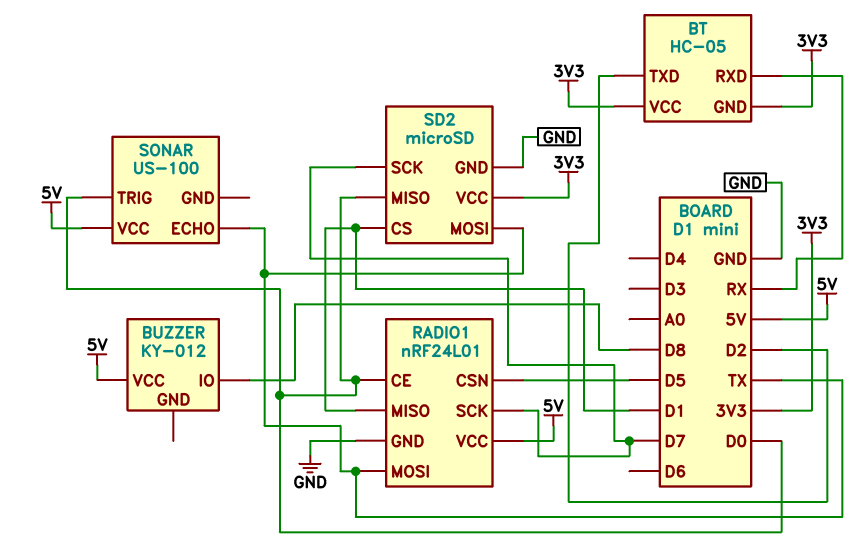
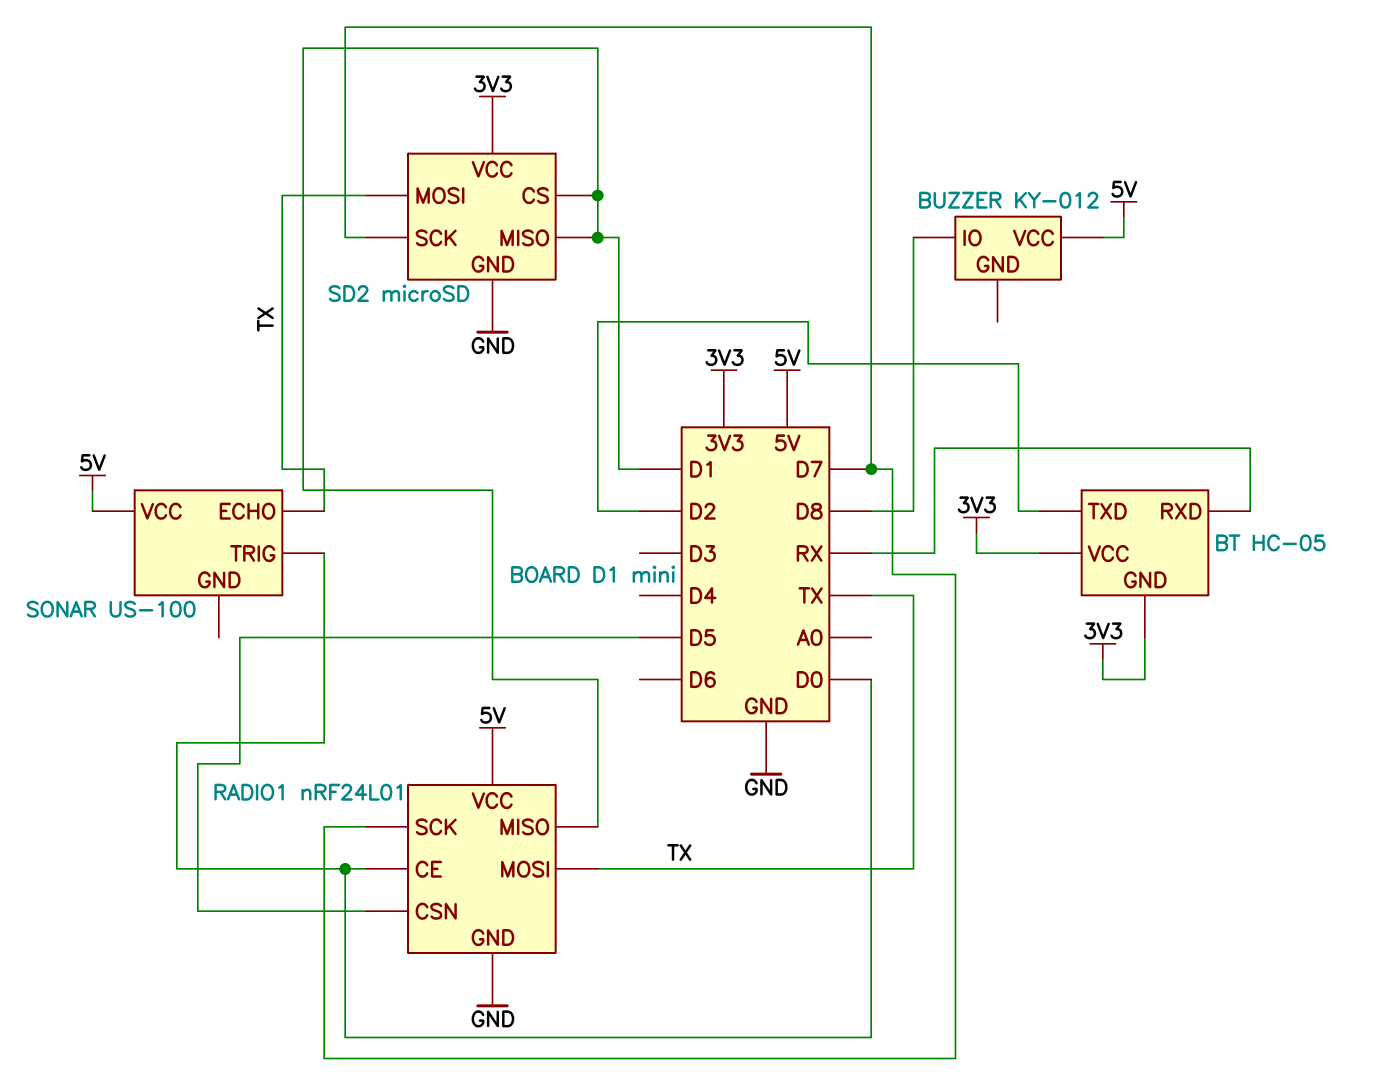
SD2 pin MISO: D0 -> D1

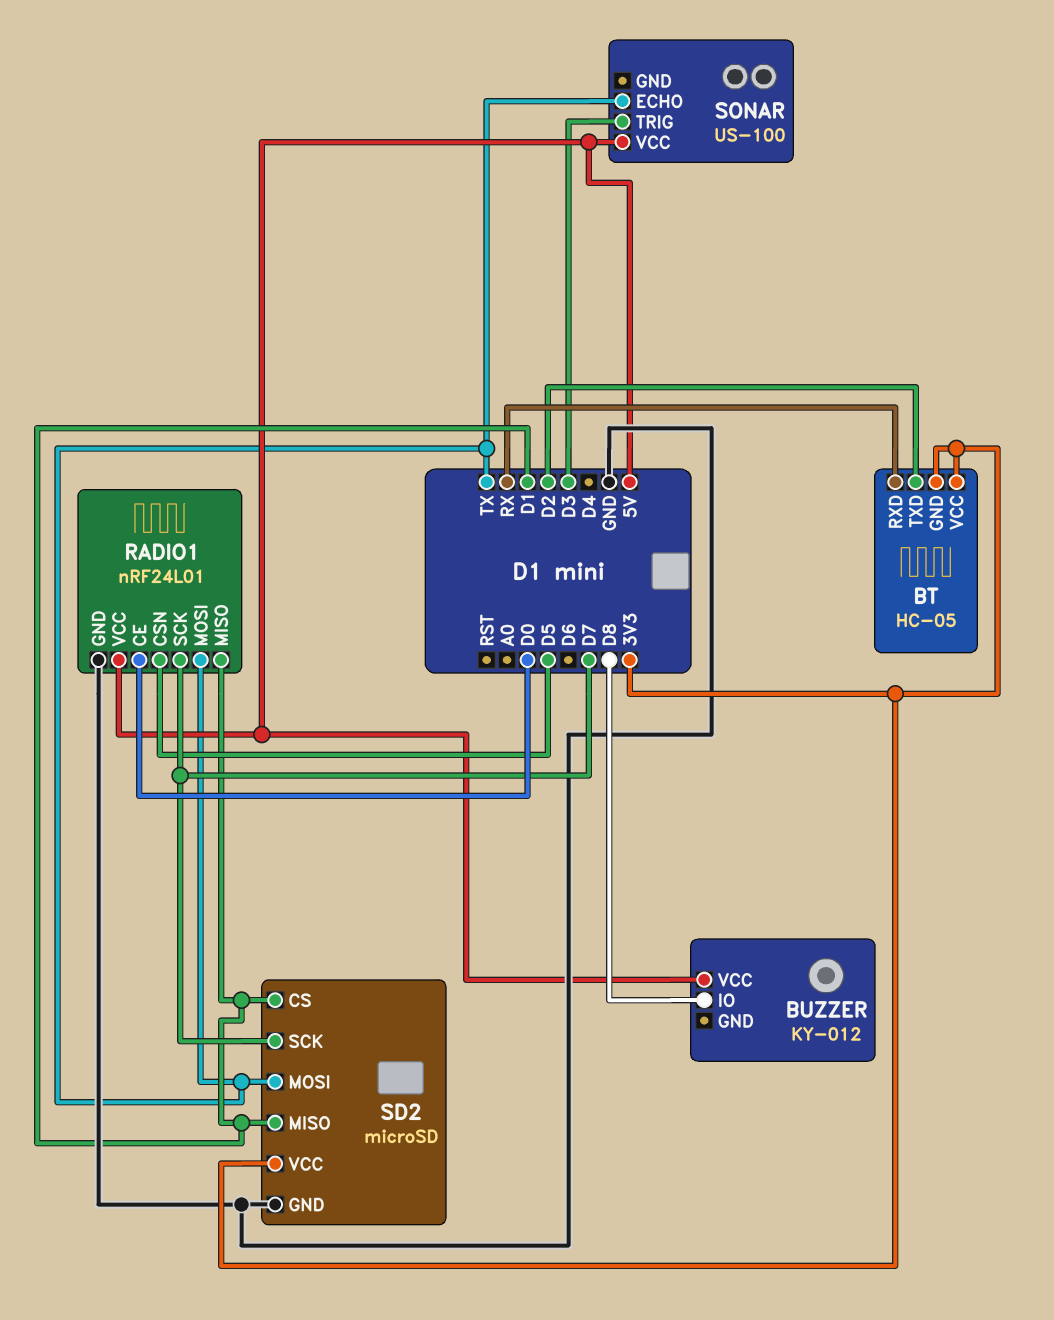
SONAR pin TRIG: D0 -> D3

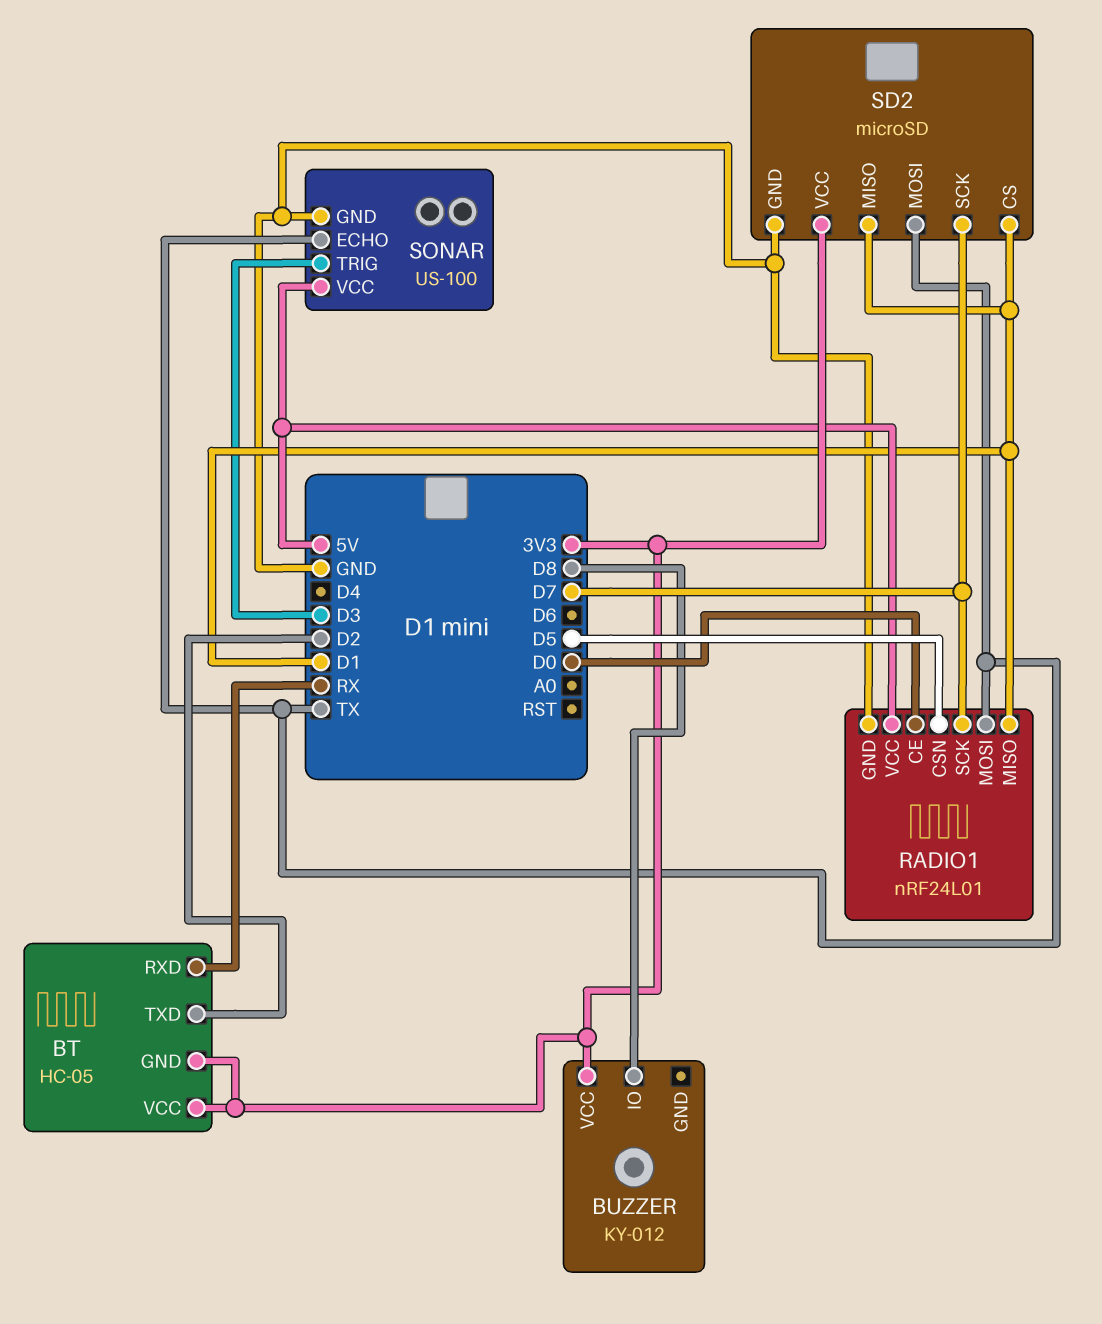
BUZZER pin VCC: 5V -> 3V3
SONAR pin GND: none -> GND

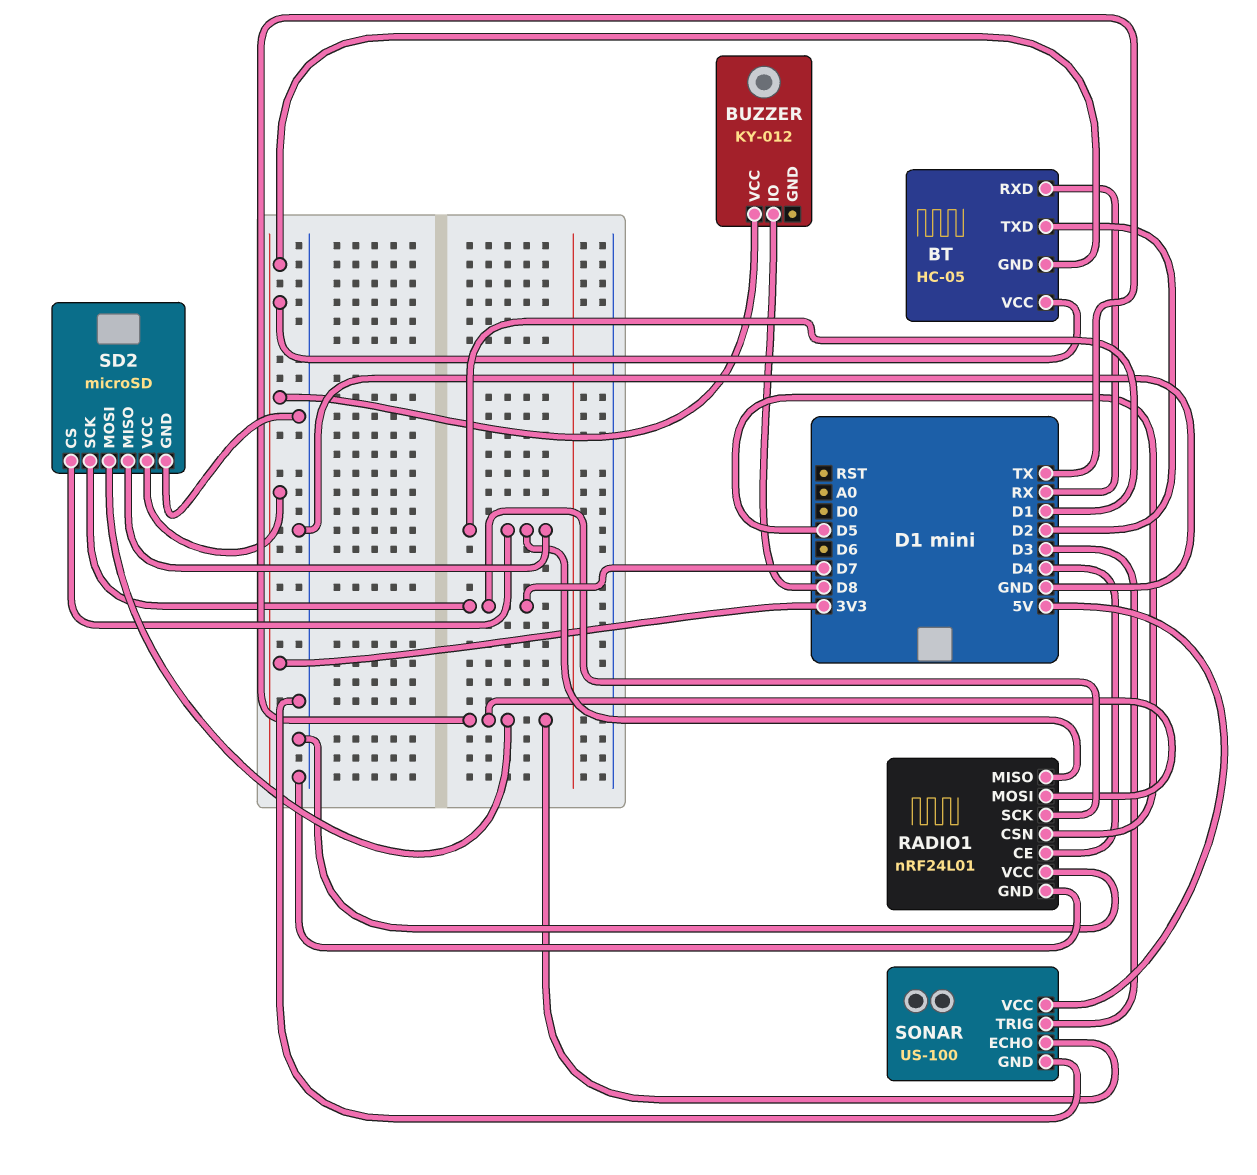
RADIO1 pin CE: D0 -> D4
RADIO1 pin VCC: 5V -> GND

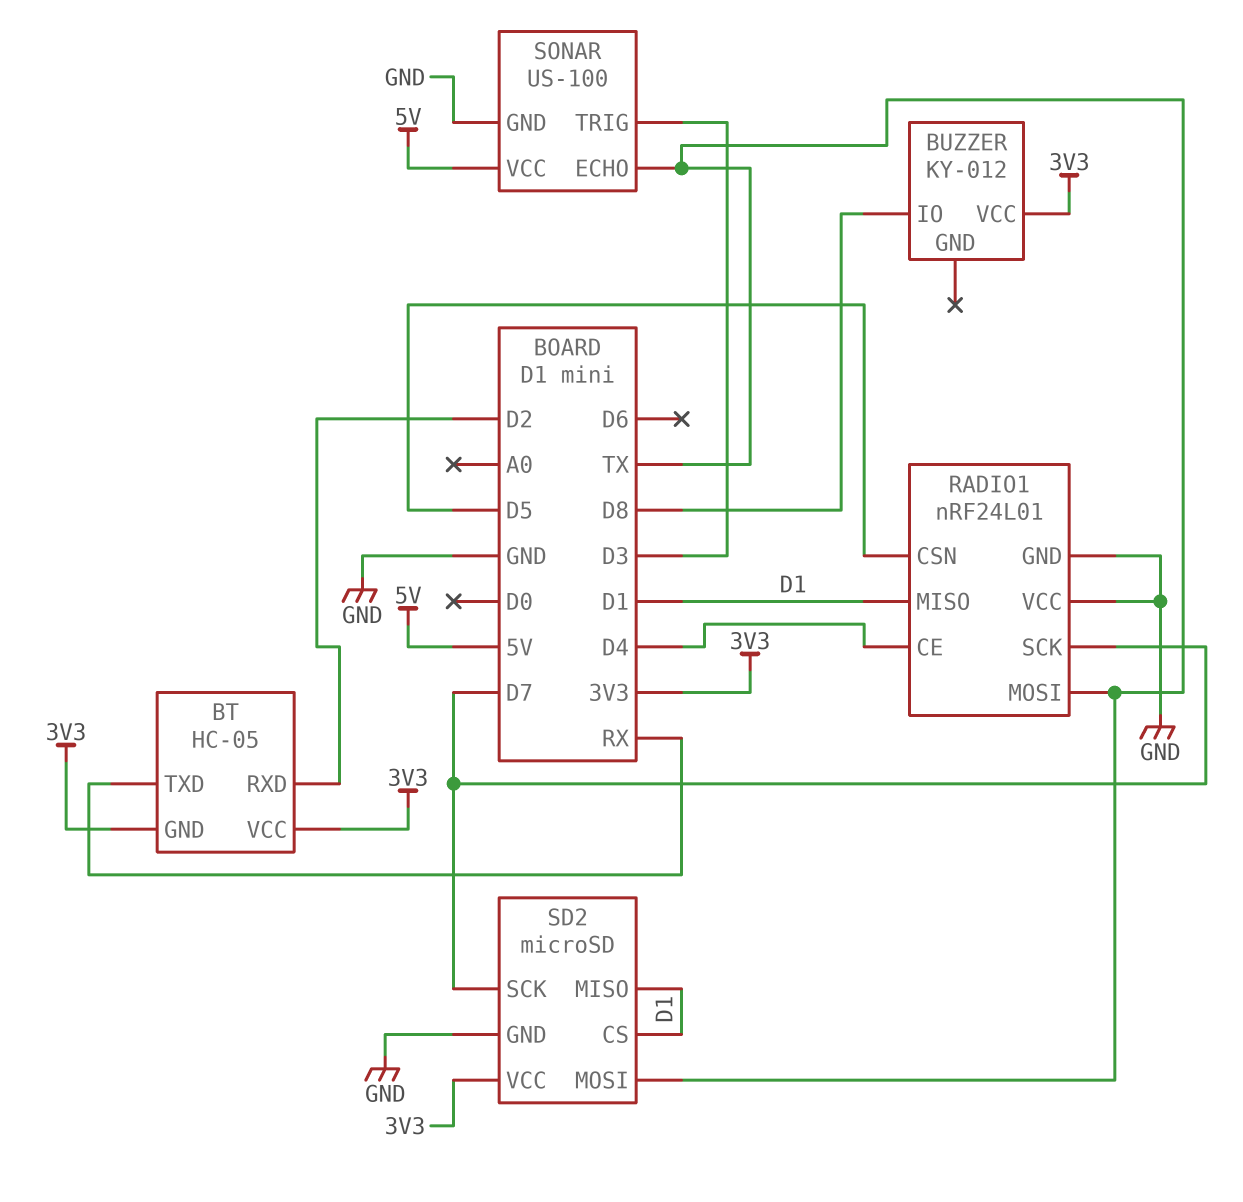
BT pin RXD: RX -> D2
BT pin TXD: D2 -> RX

